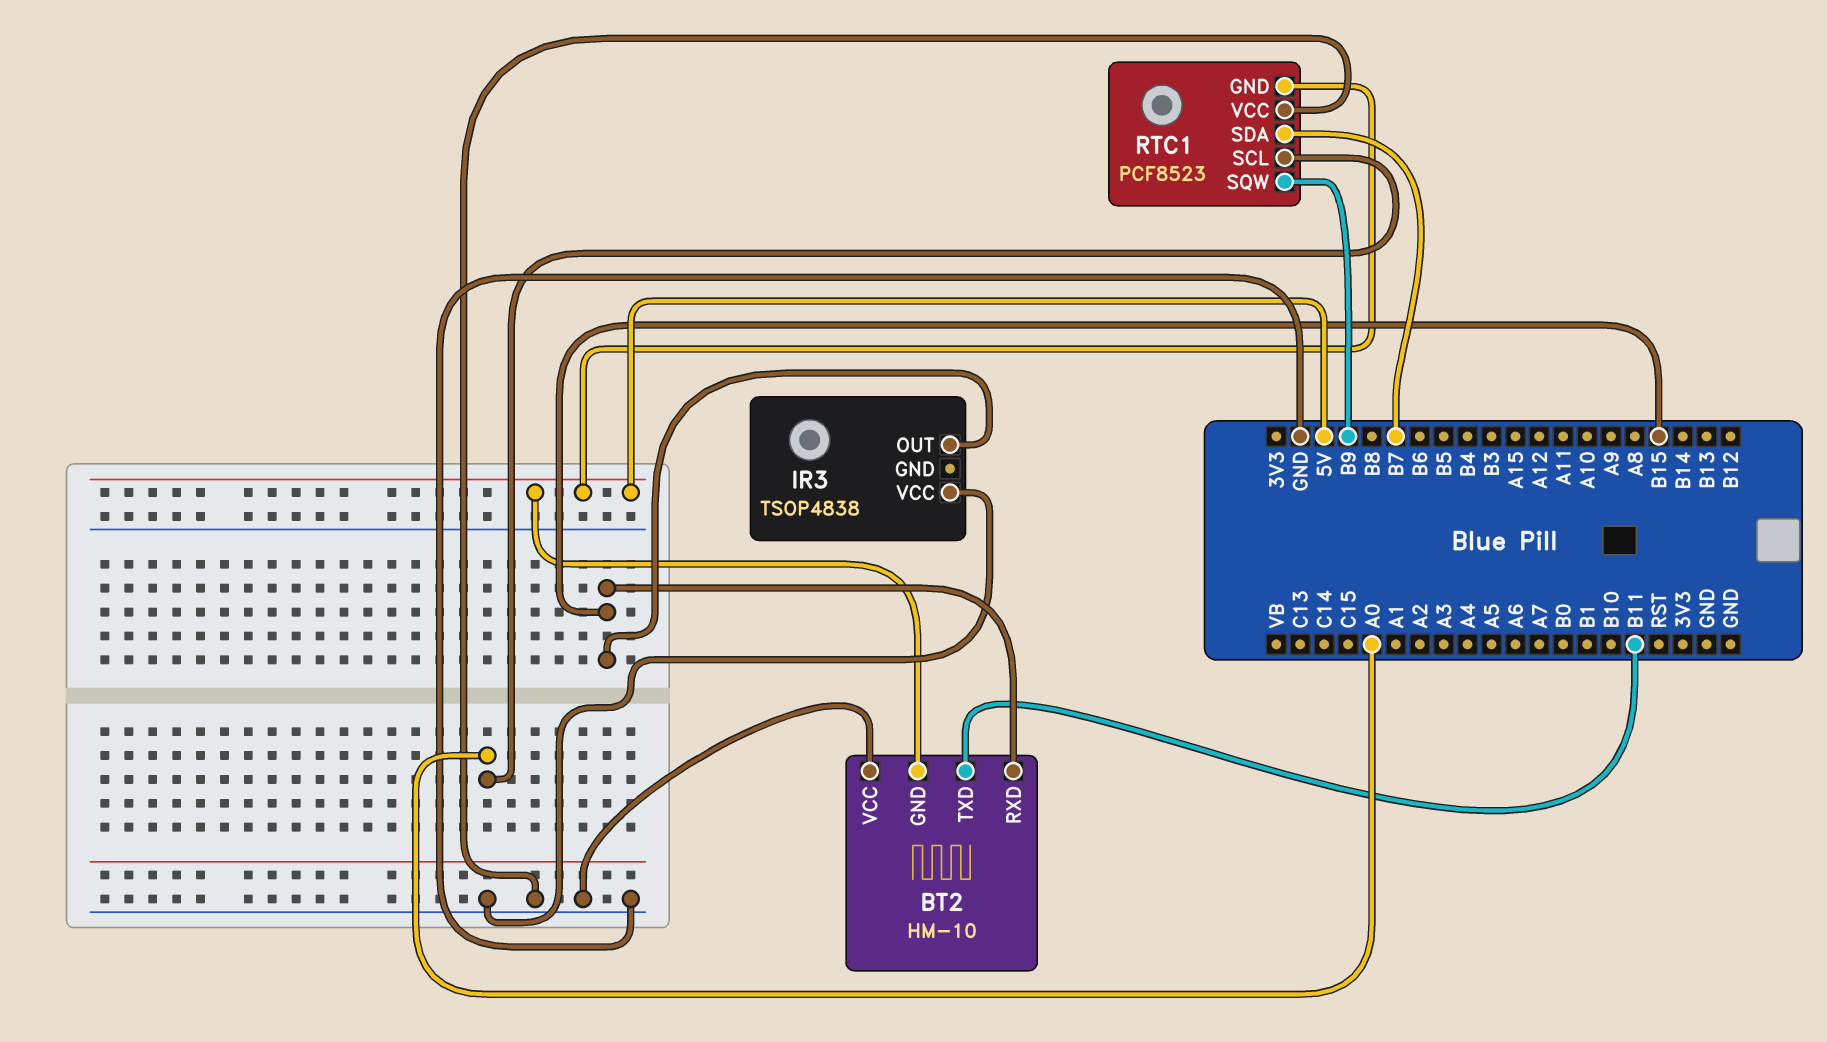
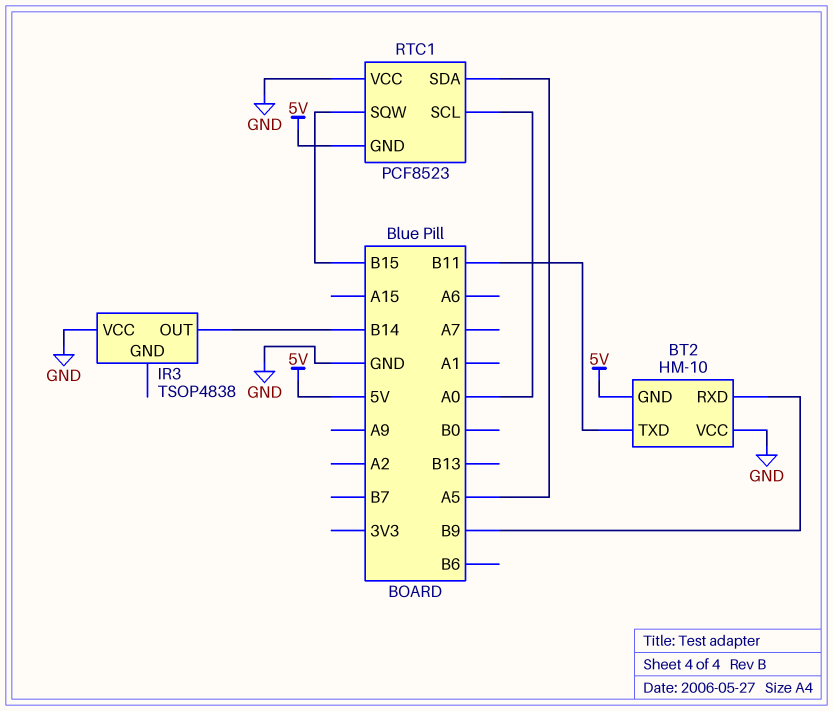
BT2 pin RXD: B15 -> B9
IR3 pin OUT: B15 -> B14
RTC1 pin SDA: B7 -> A5
RTC1 pin SQW: B9 -> B15

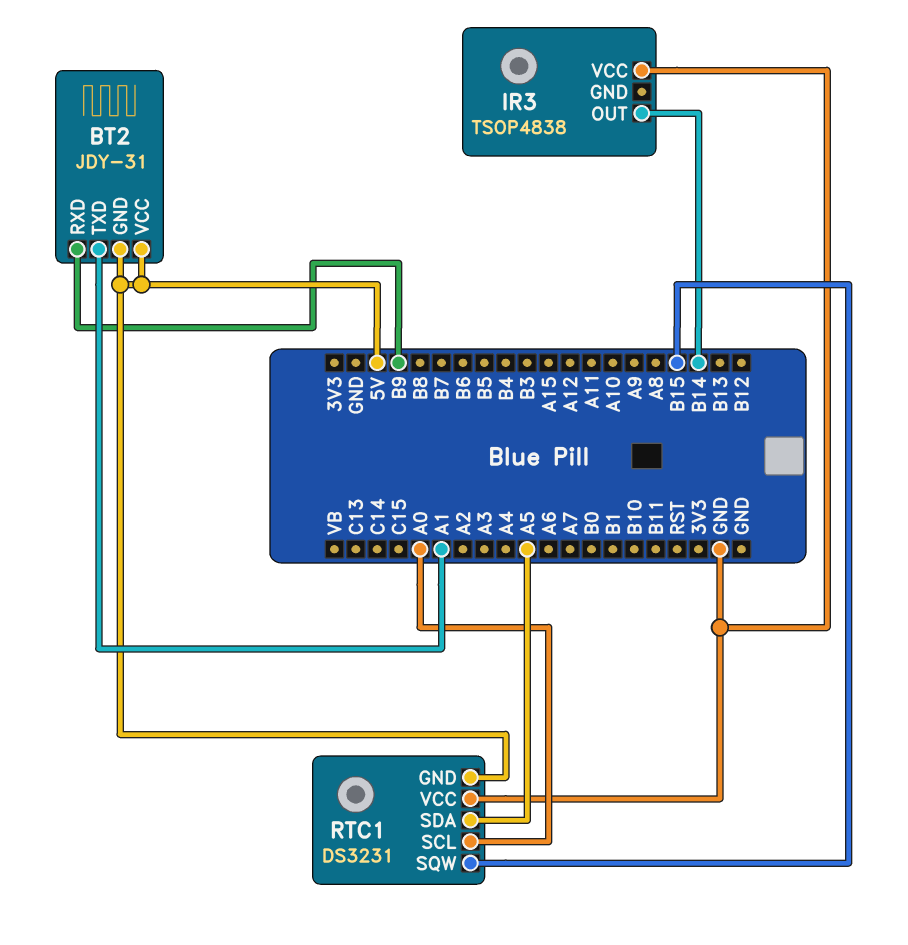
BT2: HM-10 -> JDY-31
BT2 pin TXD: B11 -> A1
BT2 pin VCC: GND -> 5V
RTC1: PCF8523 -> DS3231

